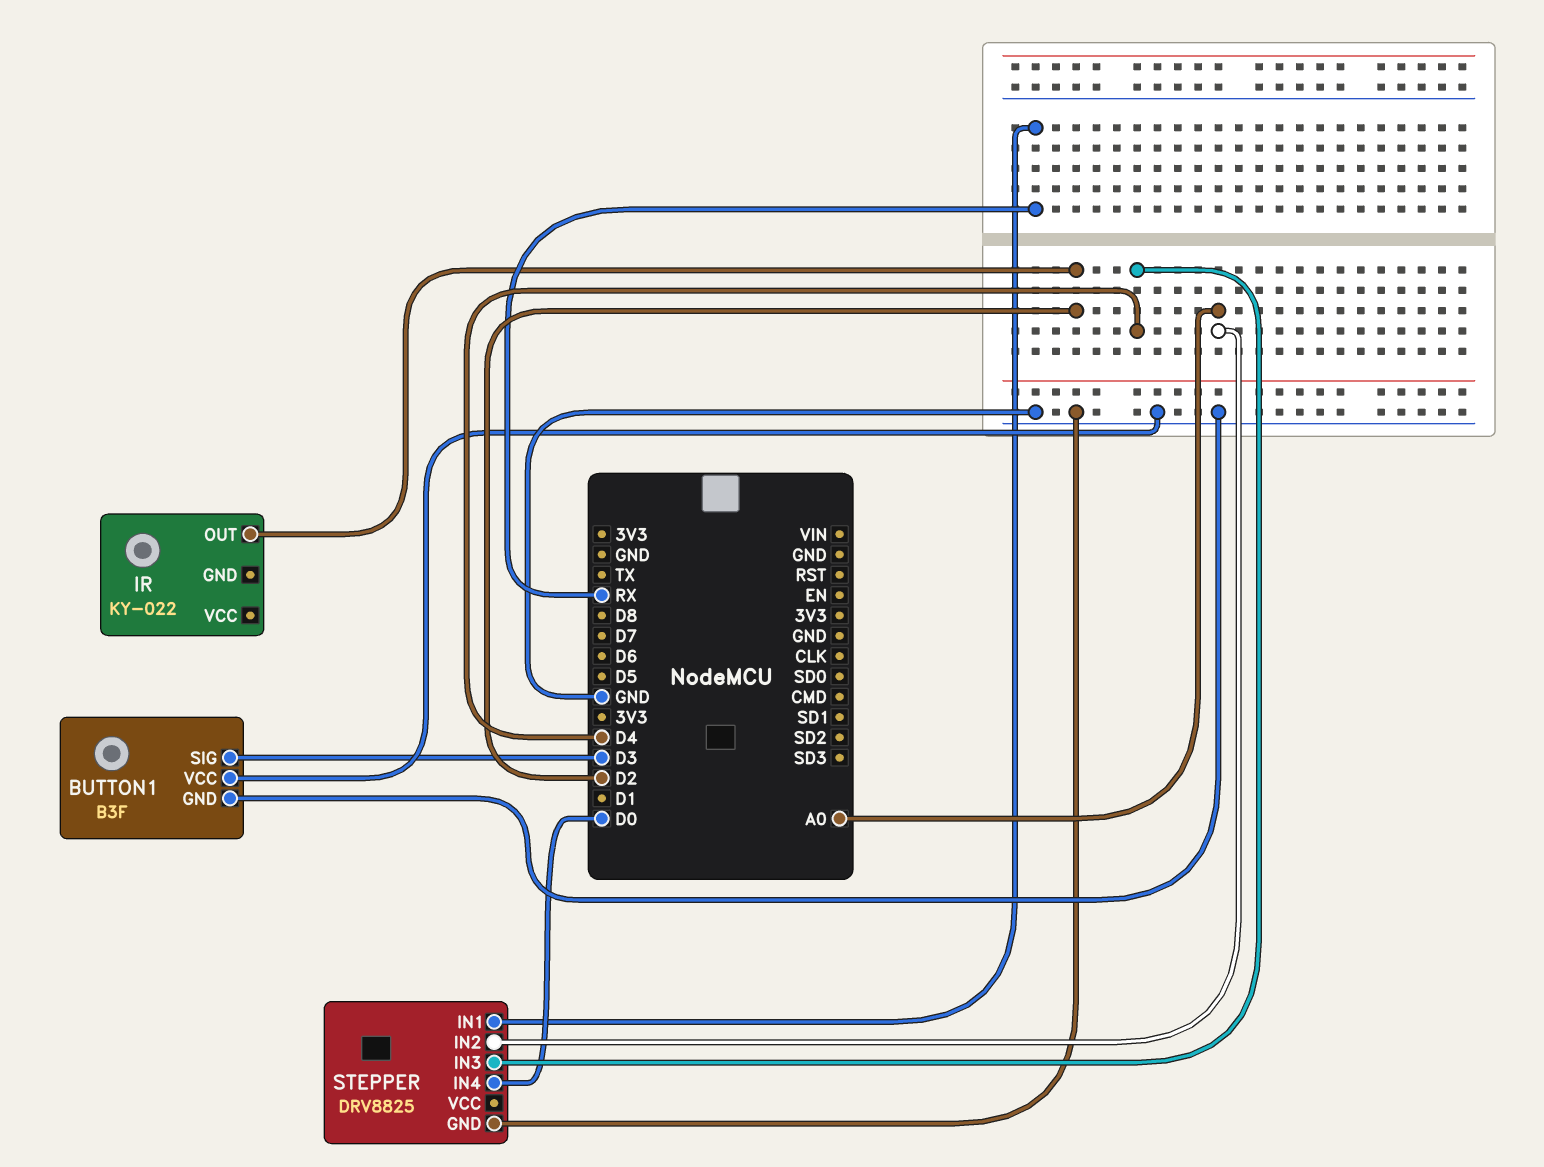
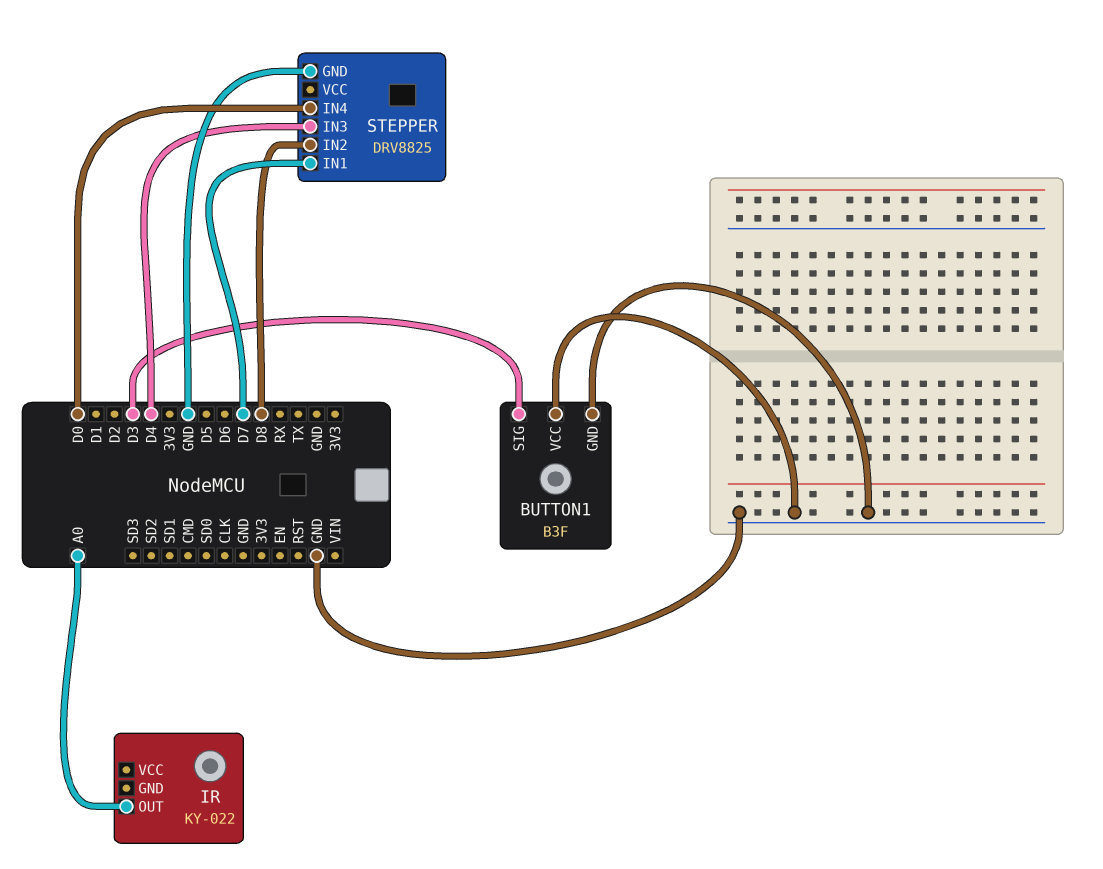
IR pin OUT: D2 -> A0
STEPPER pin IN1: RX -> D7
STEPPER pin IN2: A0 -> D8

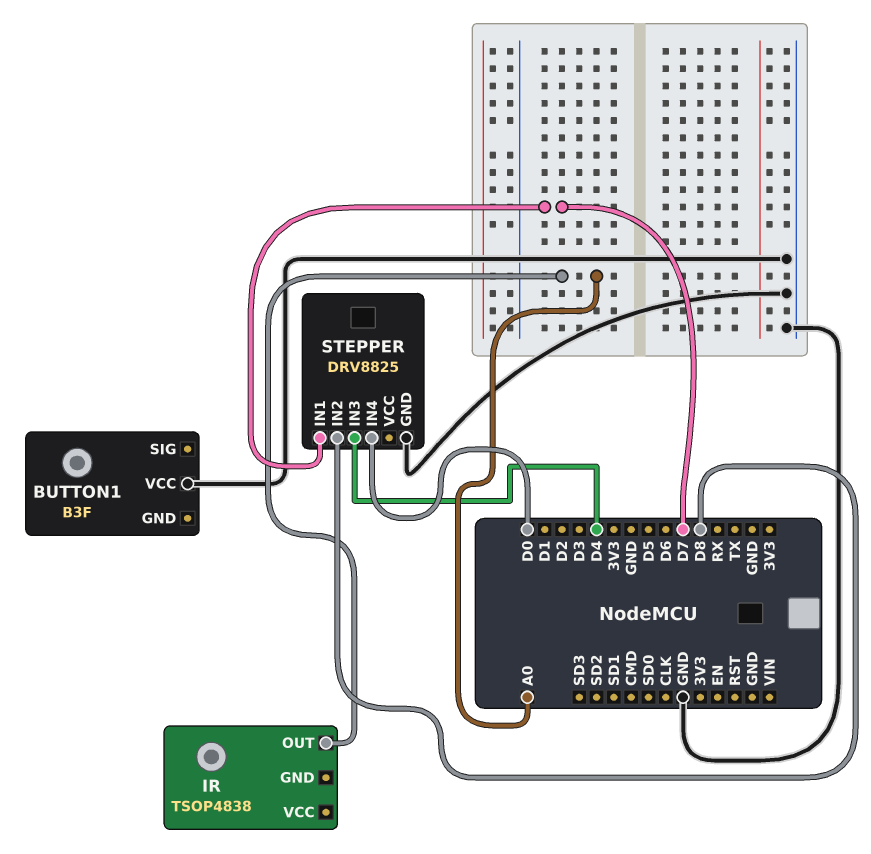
BUTTON1 pin GND: GND -> none
BUTTON1 pin SIG: D3 -> none
IR: KY-022 -> TSOP4838

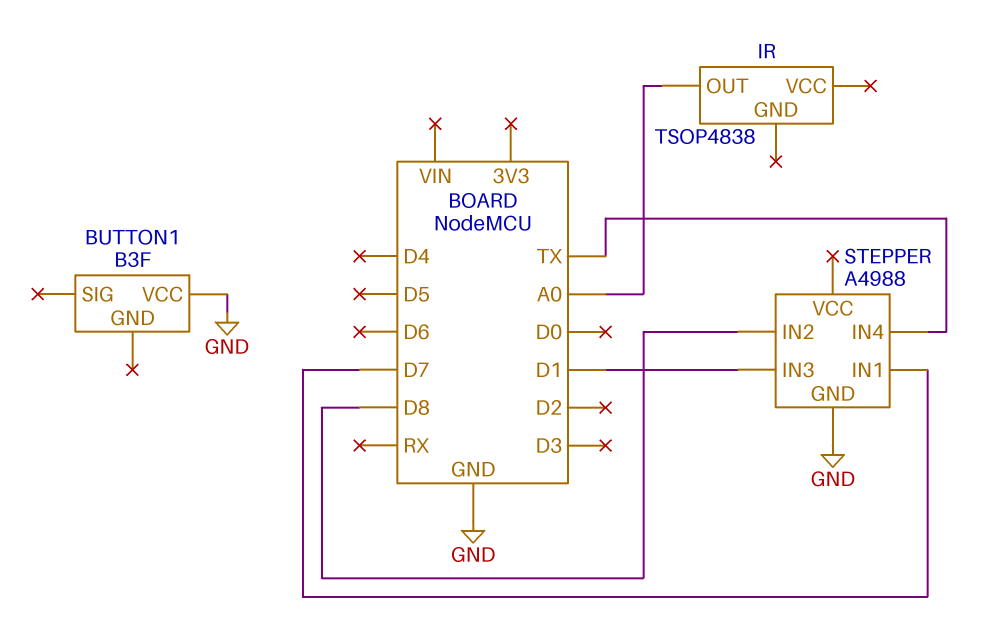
STEPPER: DRV8825 -> A4988
STEPPER pin IN3: D4 -> D1
STEPPER pin IN4: D0 -> TX

